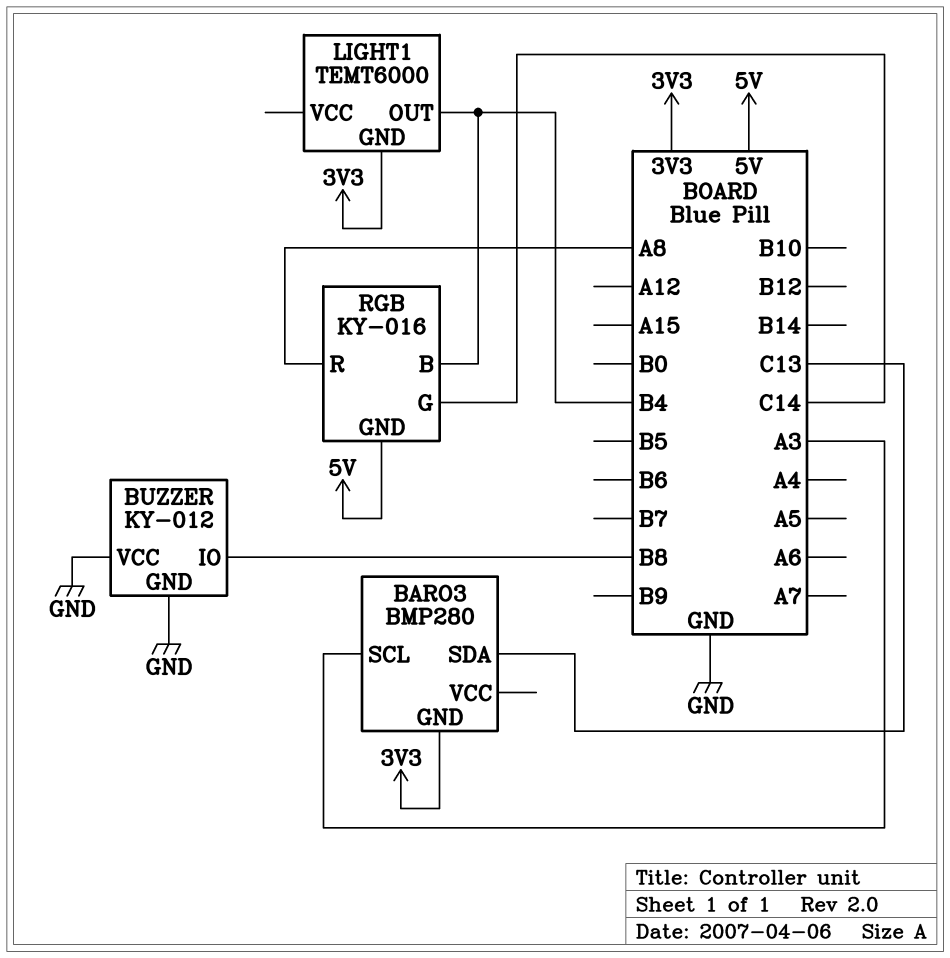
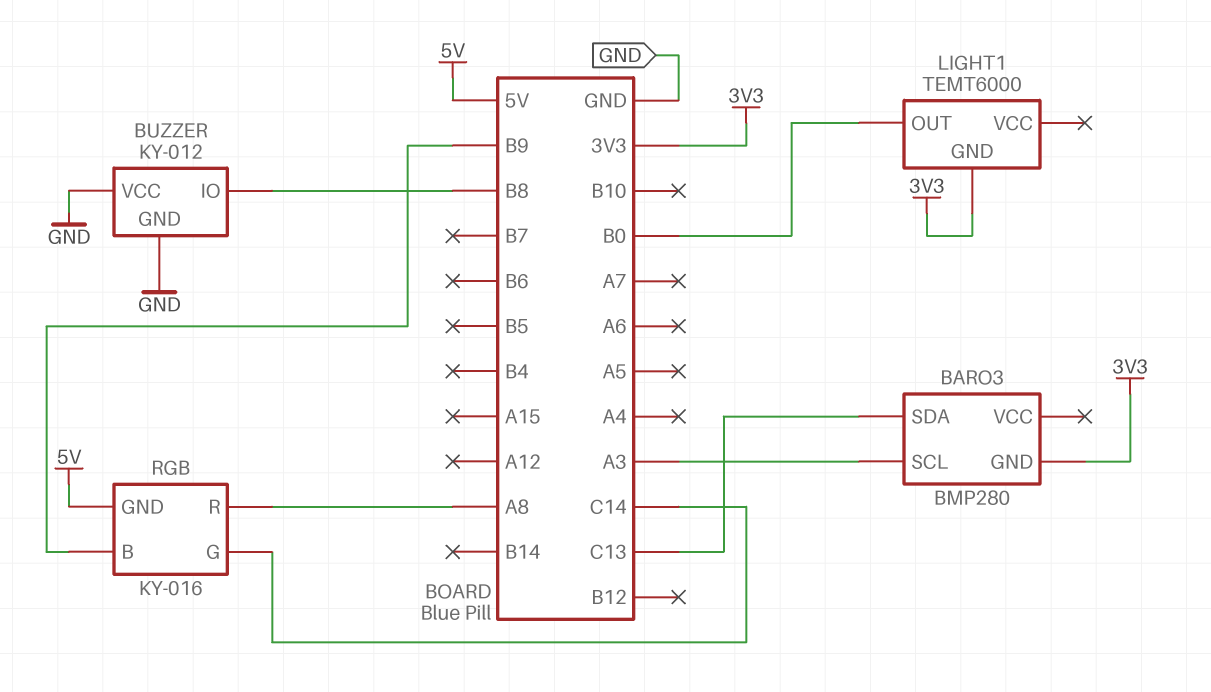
LIGHT1 pin OUT: B4 -> B0
RGB pin B: B4 -> B9

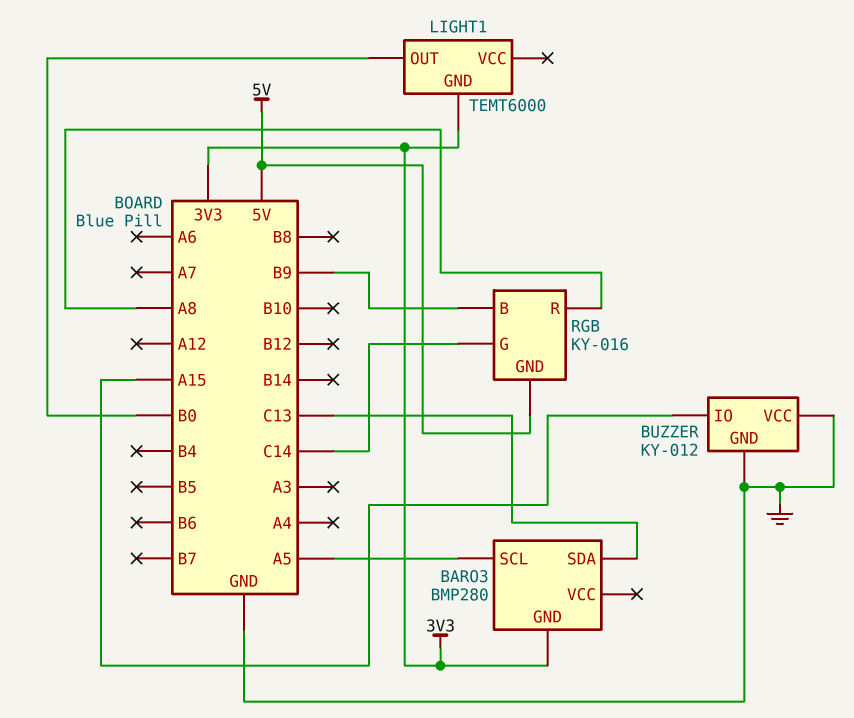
BARO3 pin SCL: A3 -> A5
BUZZER pin IO: B8 -> A15

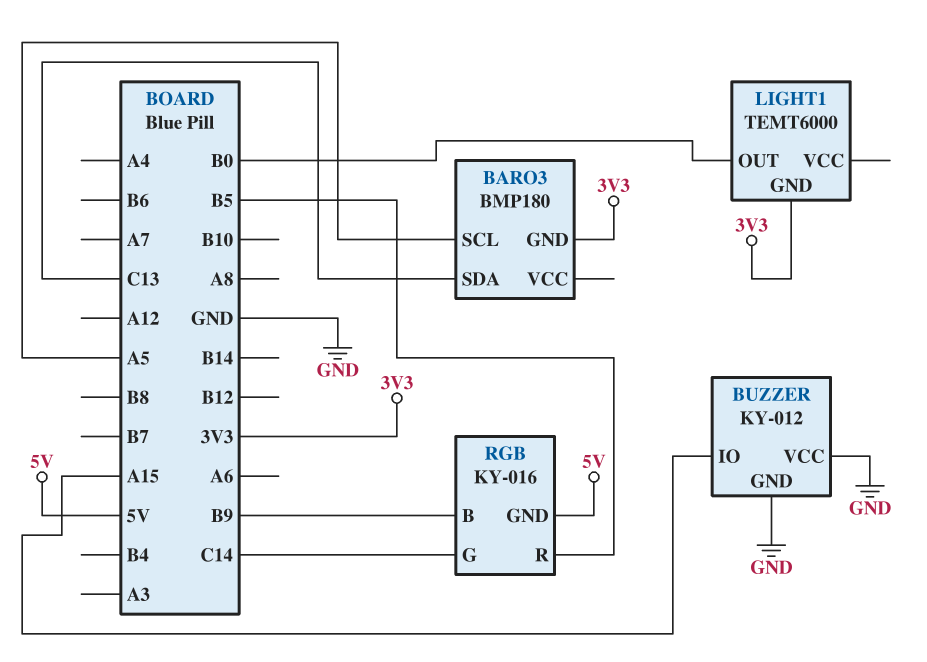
BARO3: BMP280 -> BMP180
RGB pin R: A8 -> B5

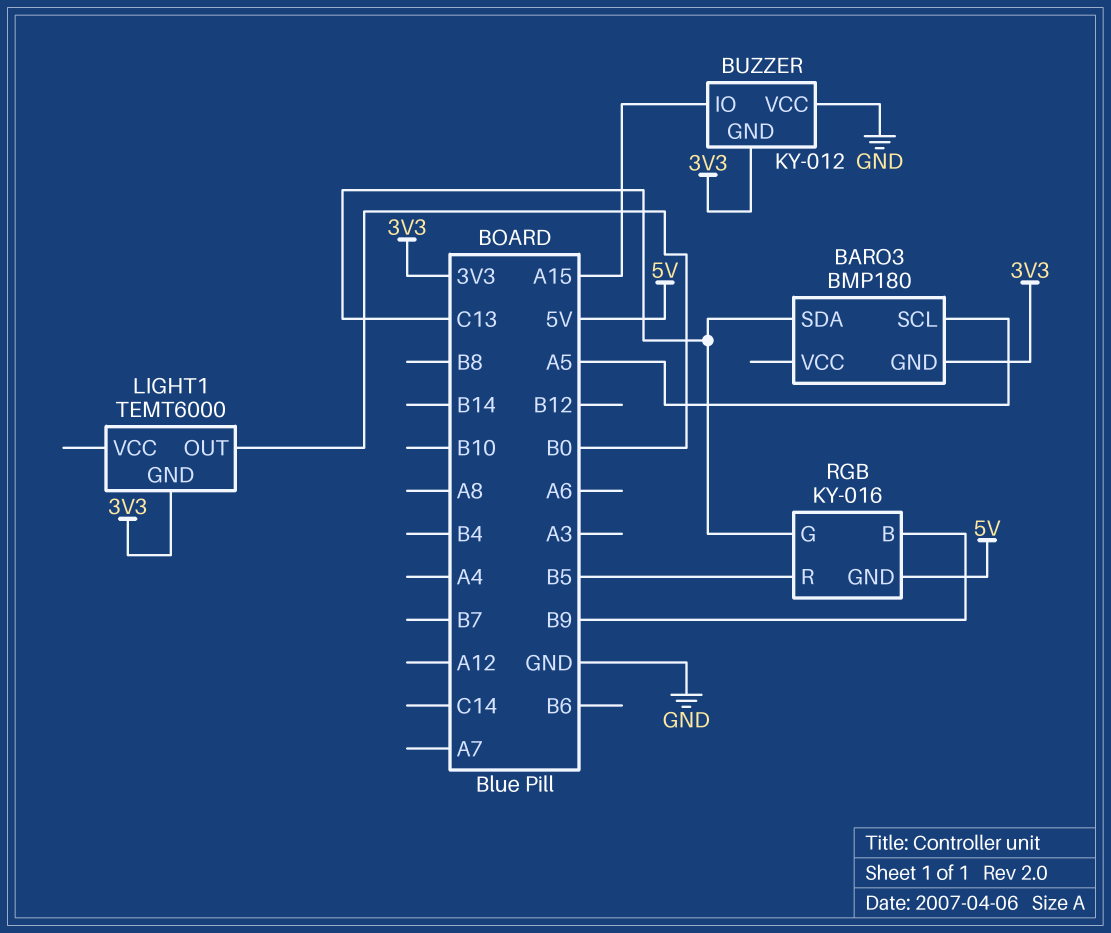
BUZZER pin GND: GND -> 3V3
RGB pin G: C14 -> C13

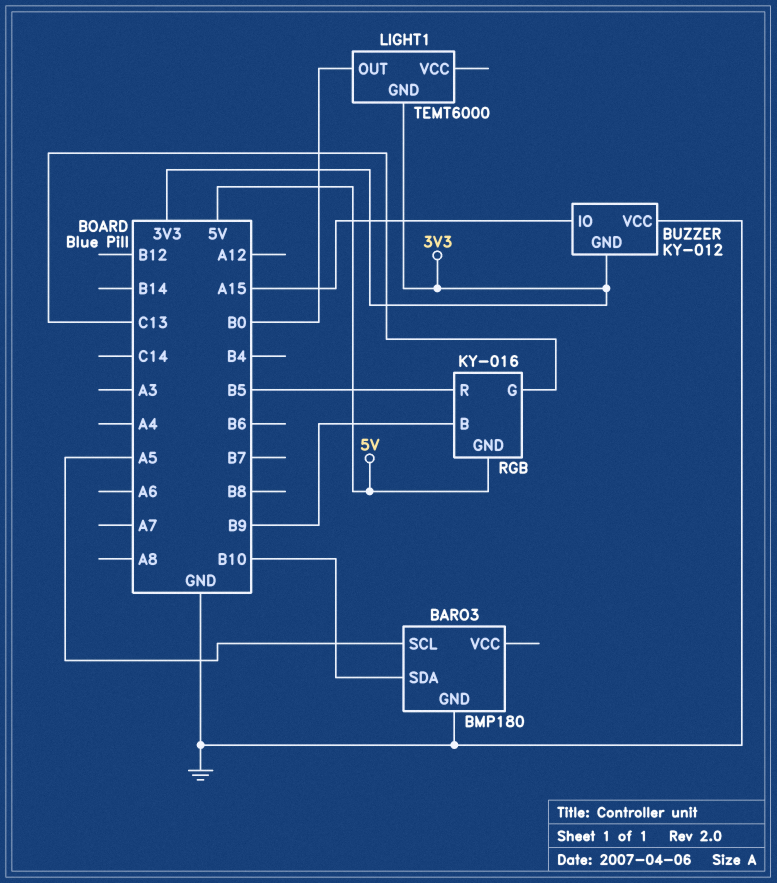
BARO3 pin GND: 3V3 -> GND
BARO3 pin SDA: C13 -> B10

